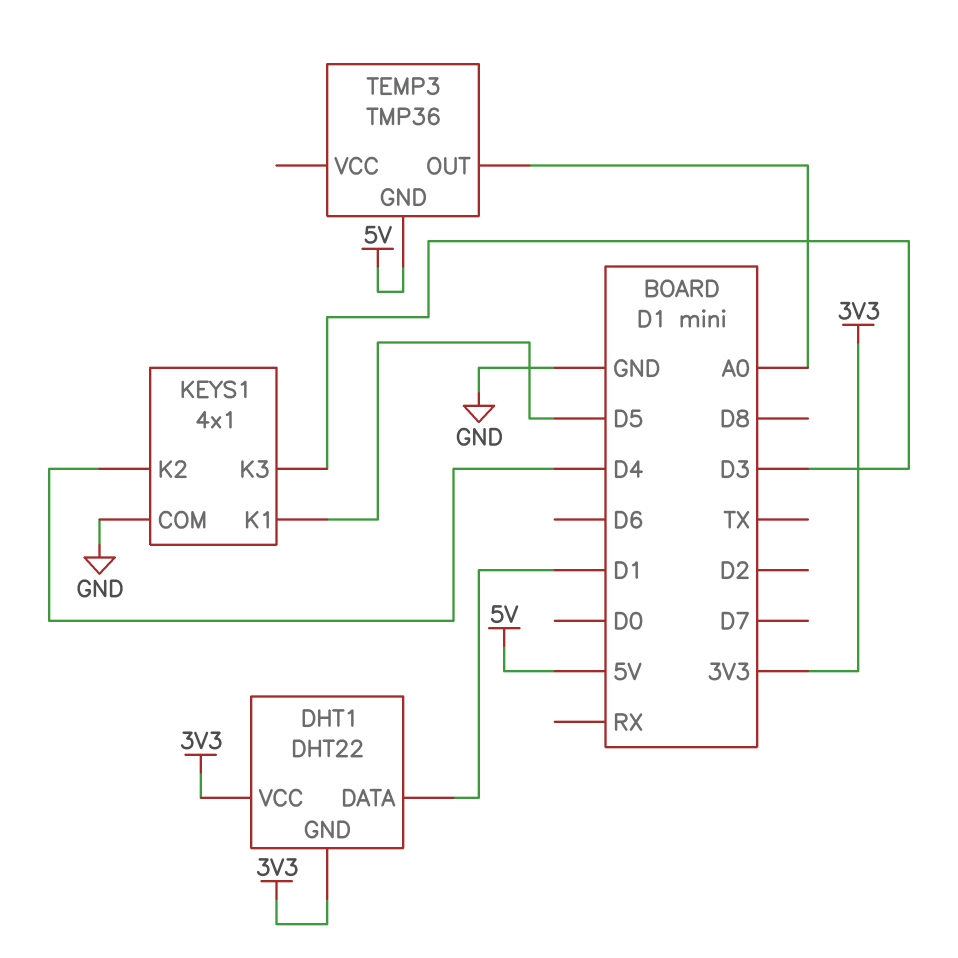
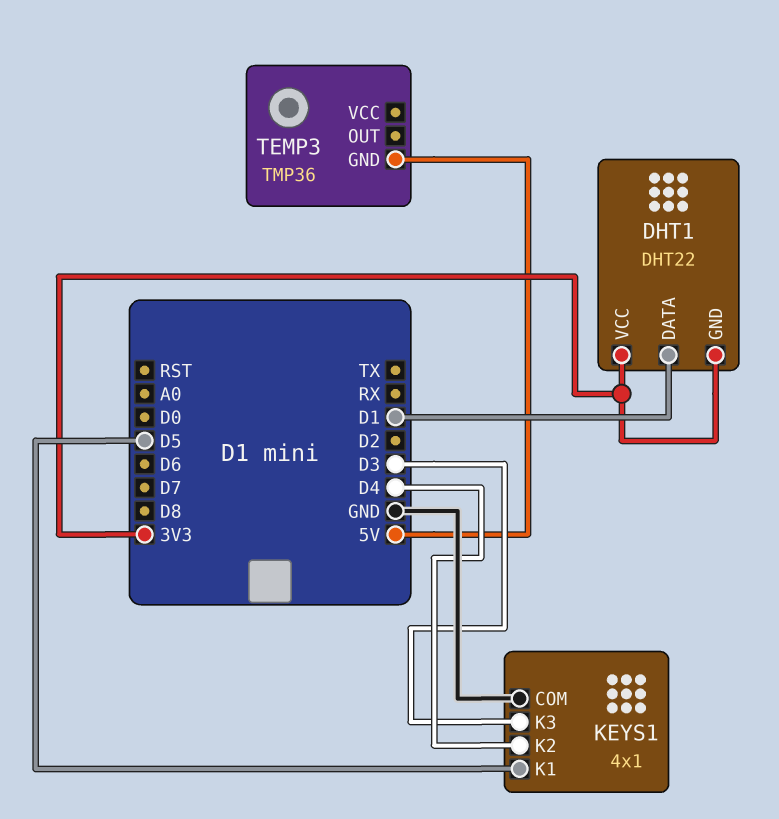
TEMP3 pin OUT: A0 -> none

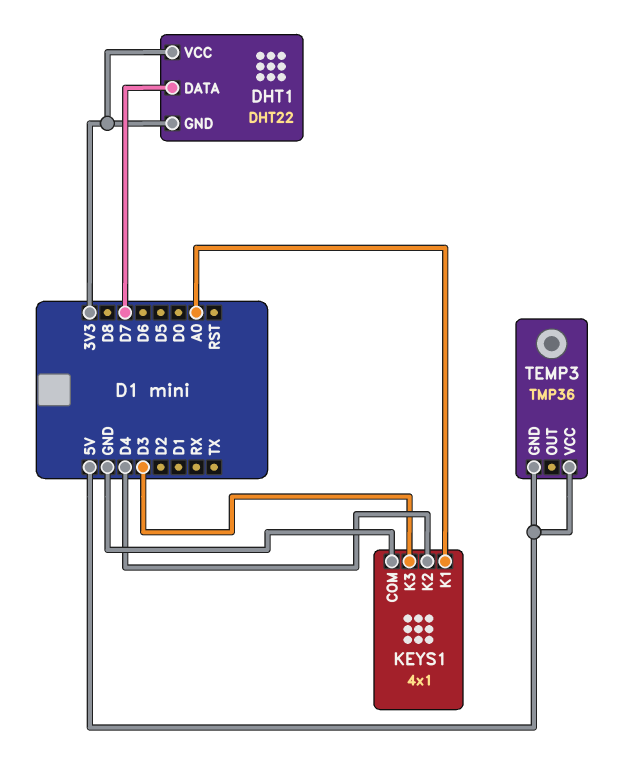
DHT1 pin DATA: D1 -> D7
KEYS1 pin K1: D5 -> A0
TEMP3 pin VCC: none -> 5V

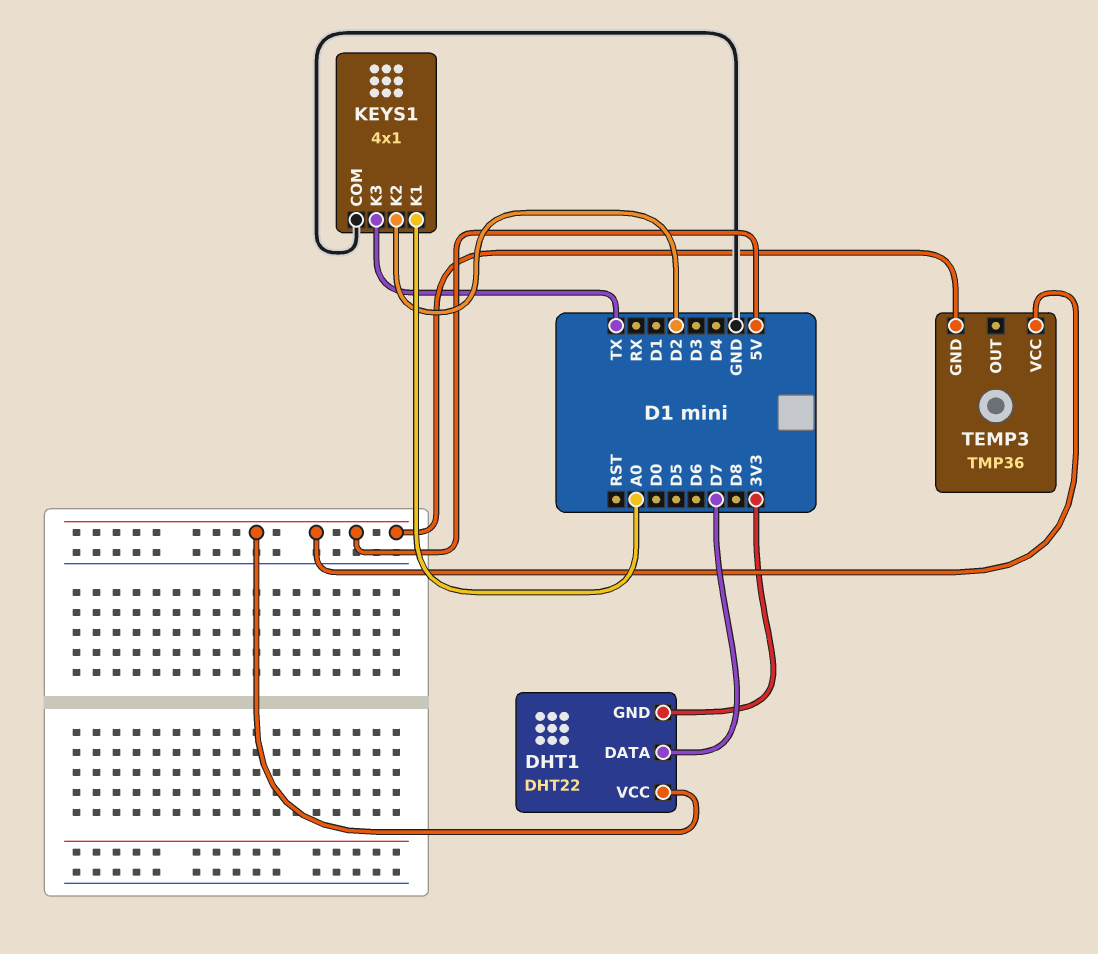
DHT1 pin VCC: 3V3 -> 5V
KEYS1 pin K2: D4 -> D2
KEYS1 pin K3: D3 -> TX

